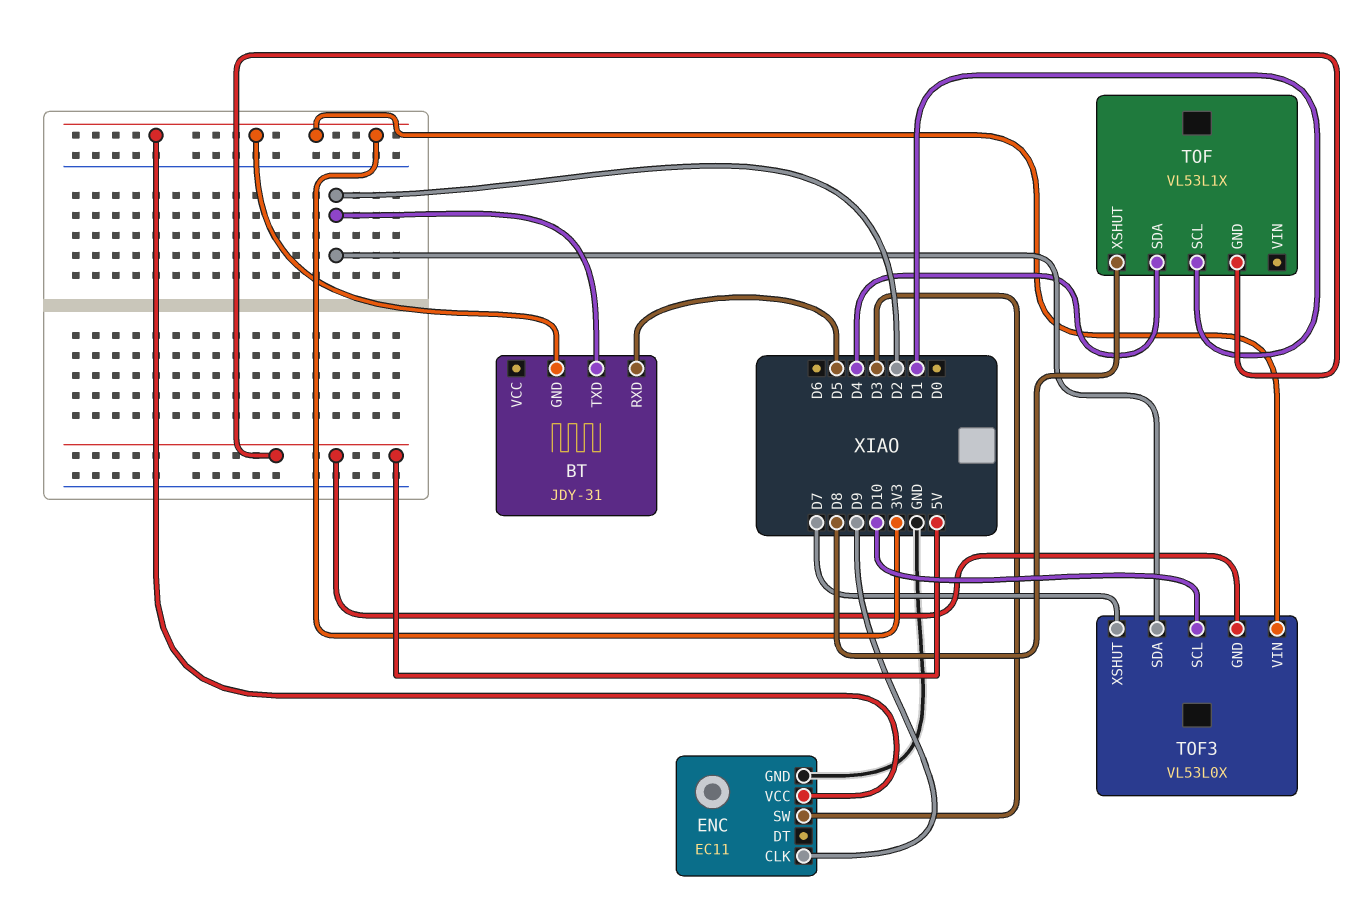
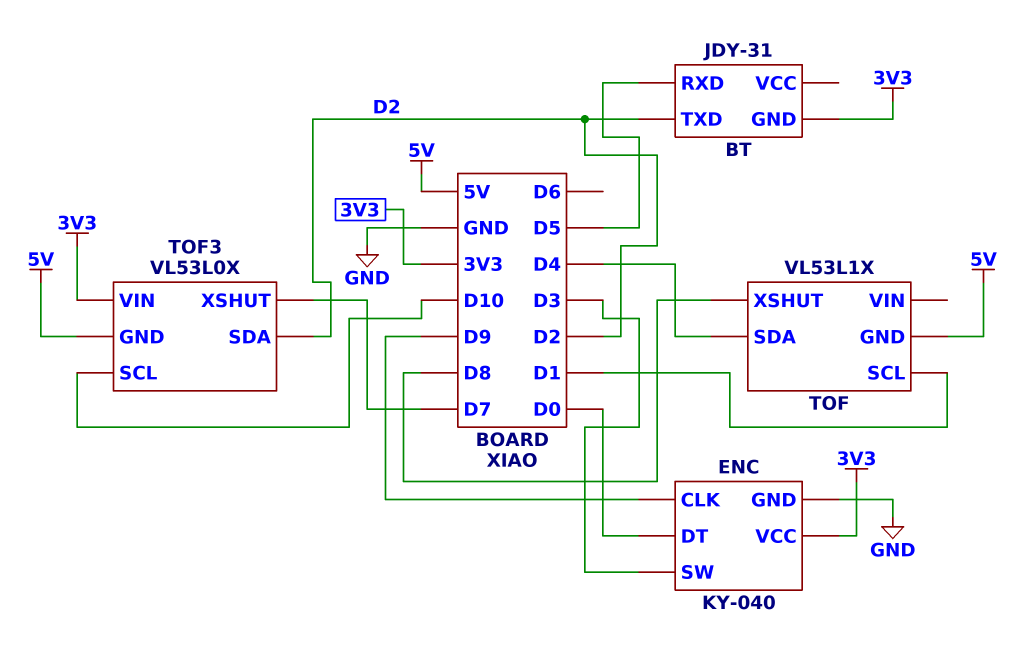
ENC: EC11 -> KY-040
ENC pin DT: none -> D0

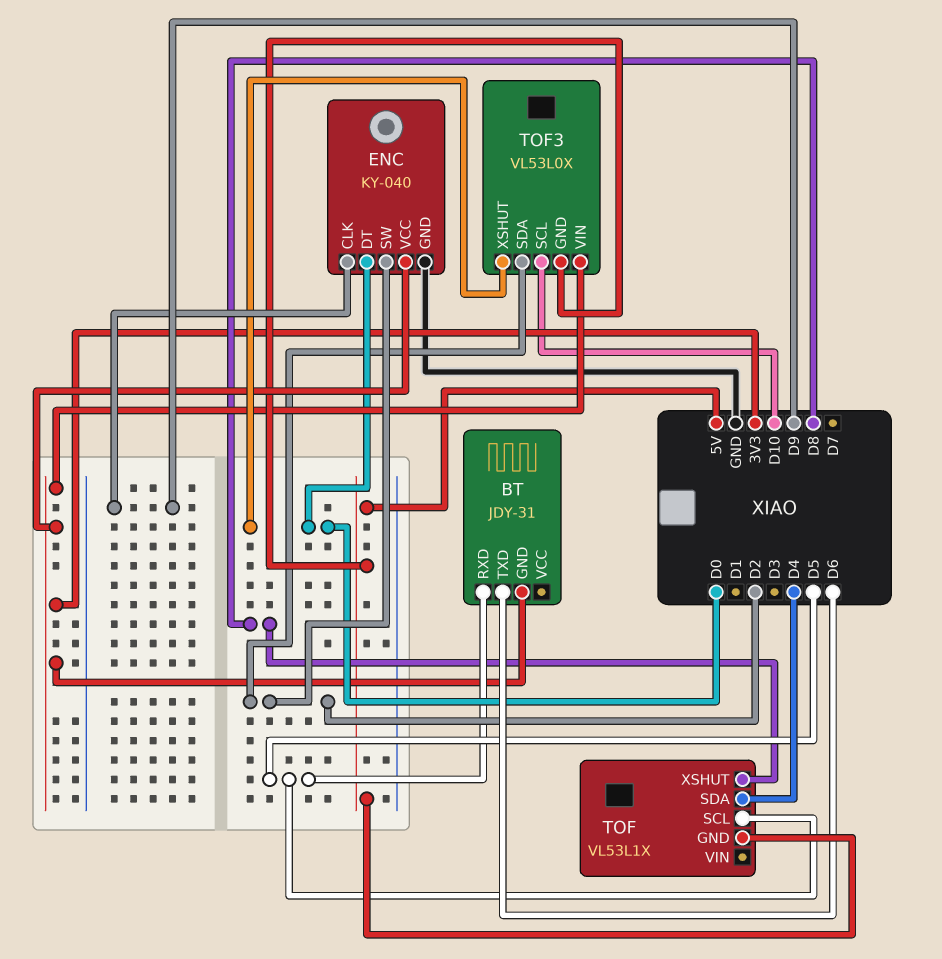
BT pin TXD: D2 -> D6
ENC pin SW: D3 -> D2
TOF pin SCL: D1 -> D5
TOF3 pin XSHUT: D7 -> D0

